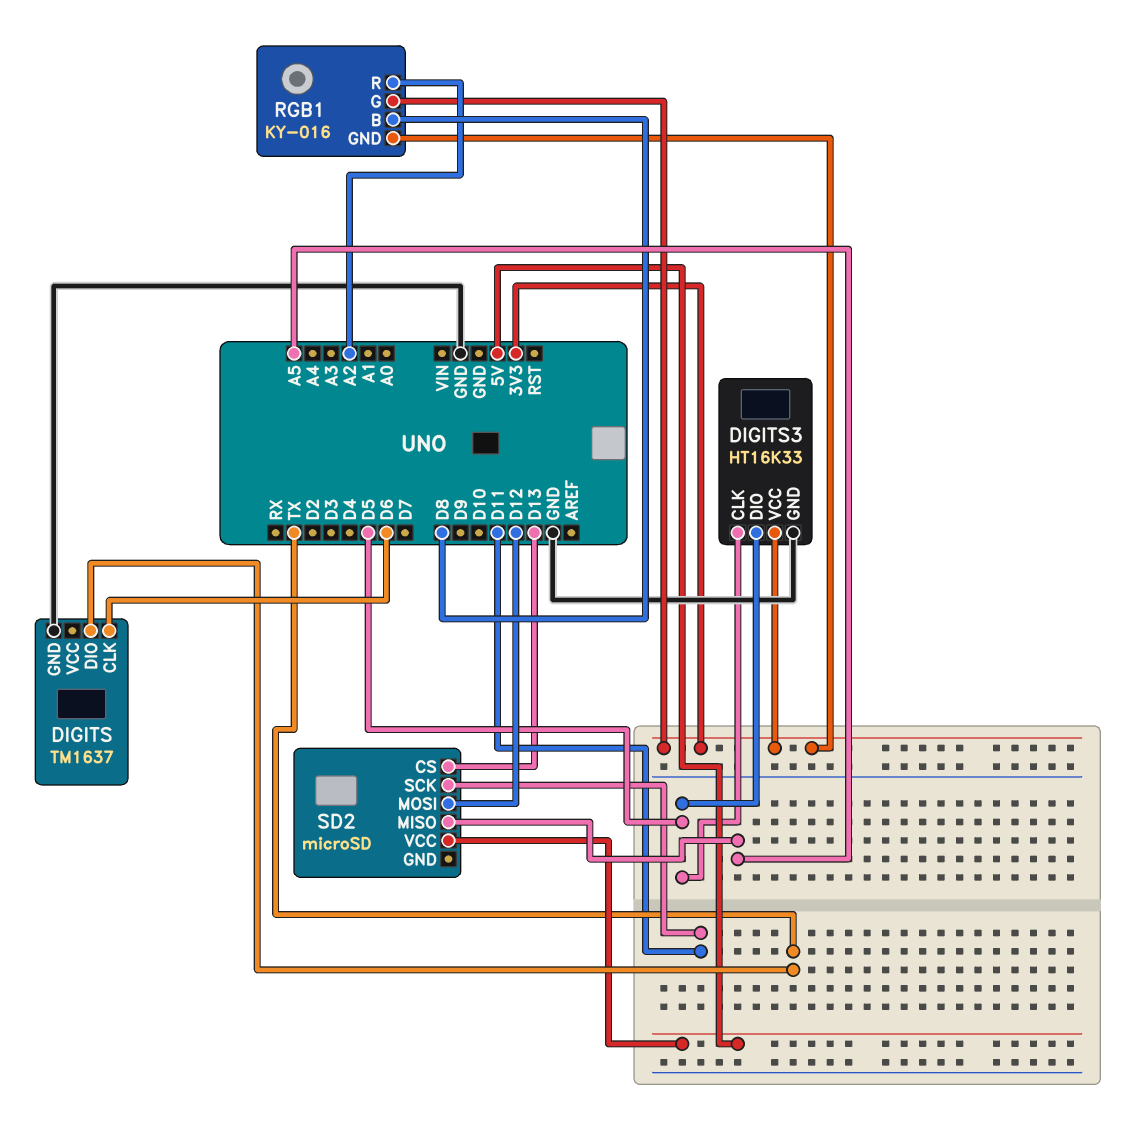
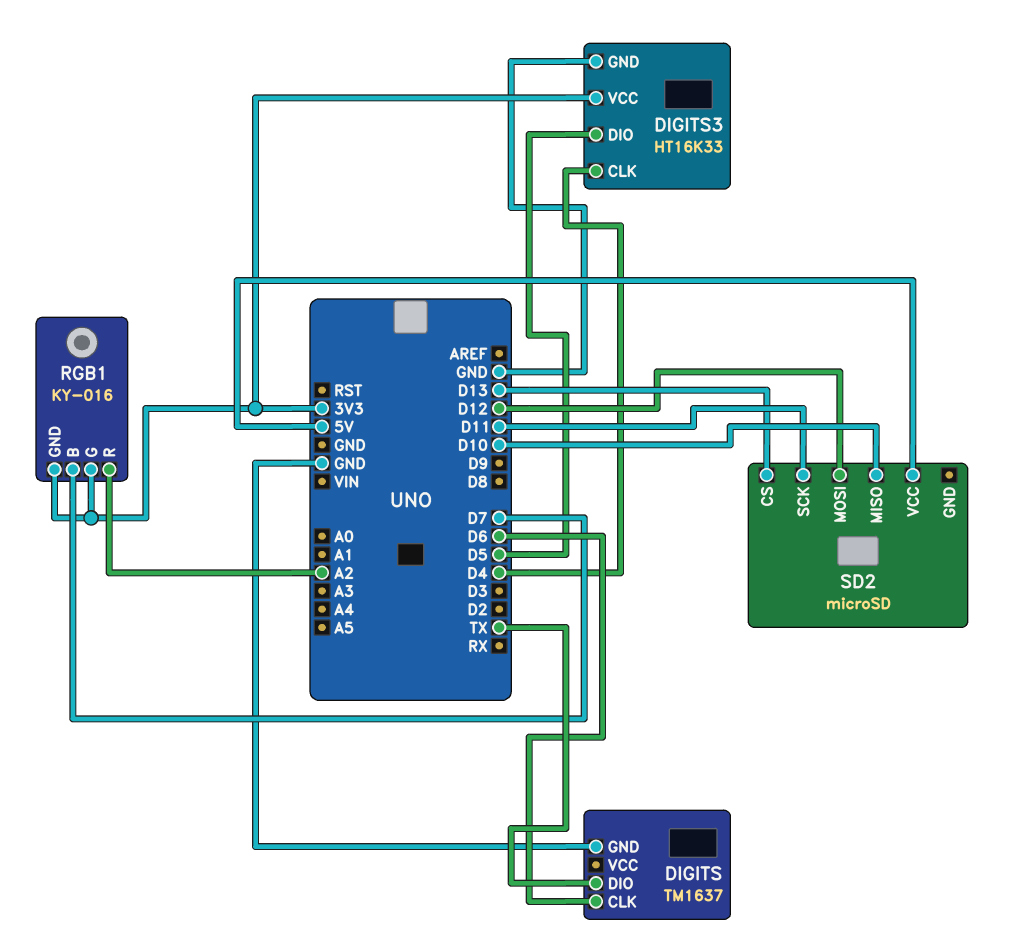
DIGITS3 pin CLK: D5 -> D4
RGB1 pin B: D8 -> D7
SD2 pin MISO: A5 -> D10

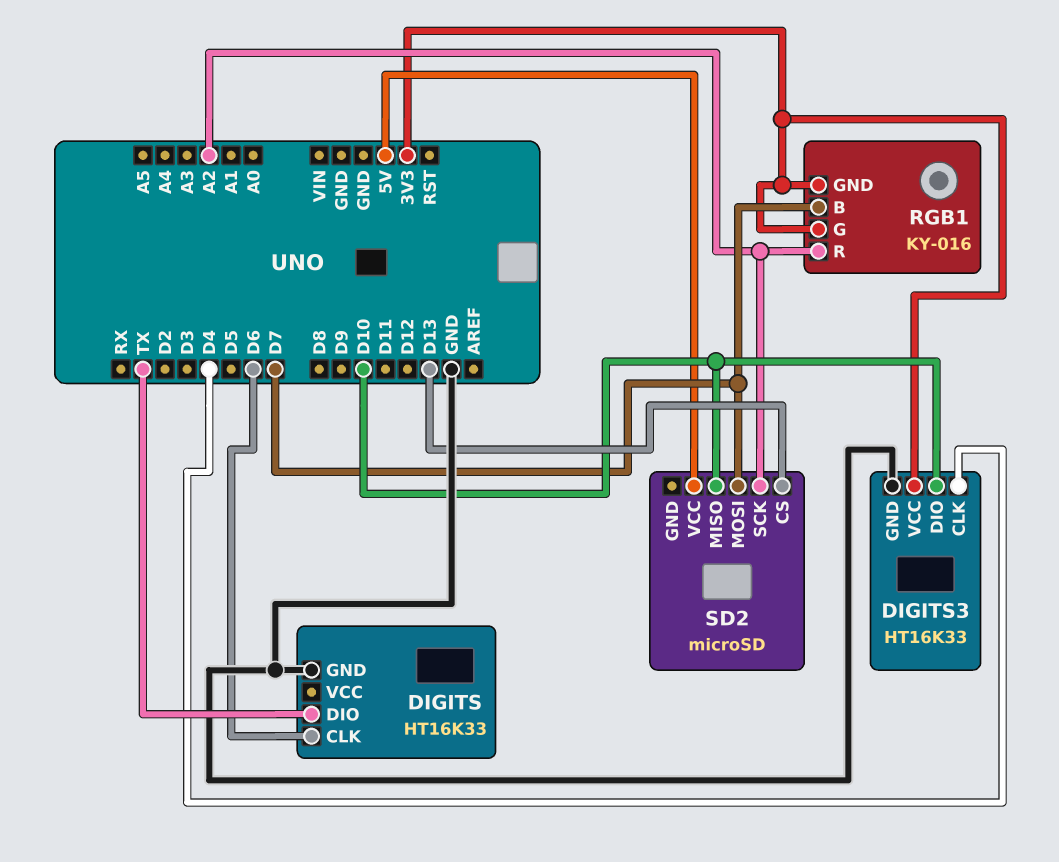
DIGITS: TM1637 -> HT16K33
DIGITS3 pin DIO: D5 -> D10
SD2 pin MOSI: D12 -> D7
SD2 pin SCK: D11 -> A2

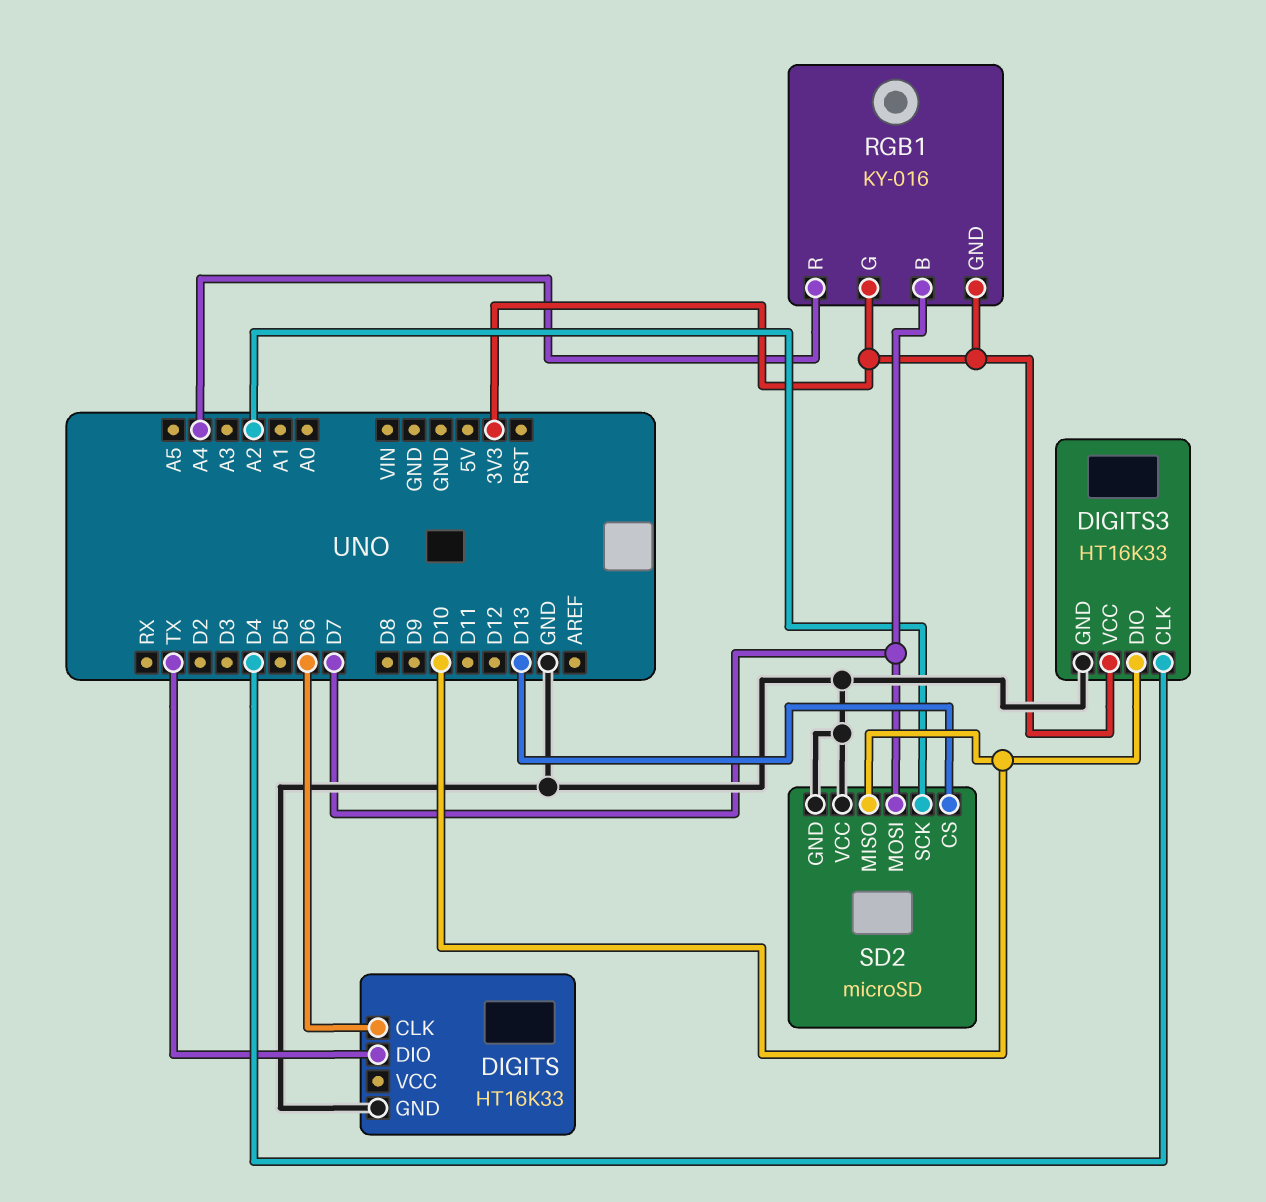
RGB1 pin R: A2 -> A4
SD2 pin GND: none -> GND
SD2 pin VCC: 5V -> GND

